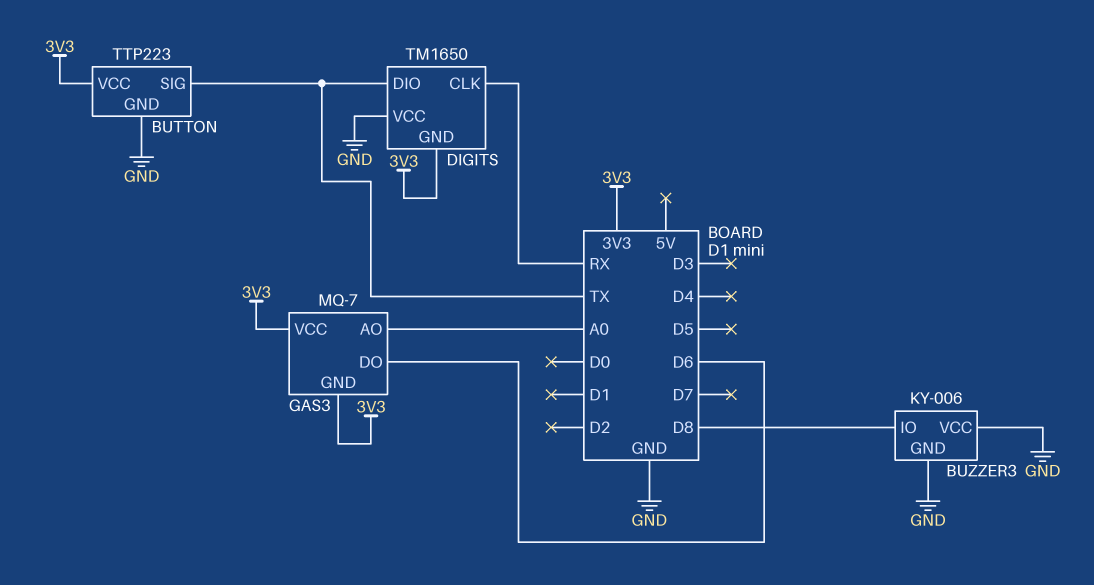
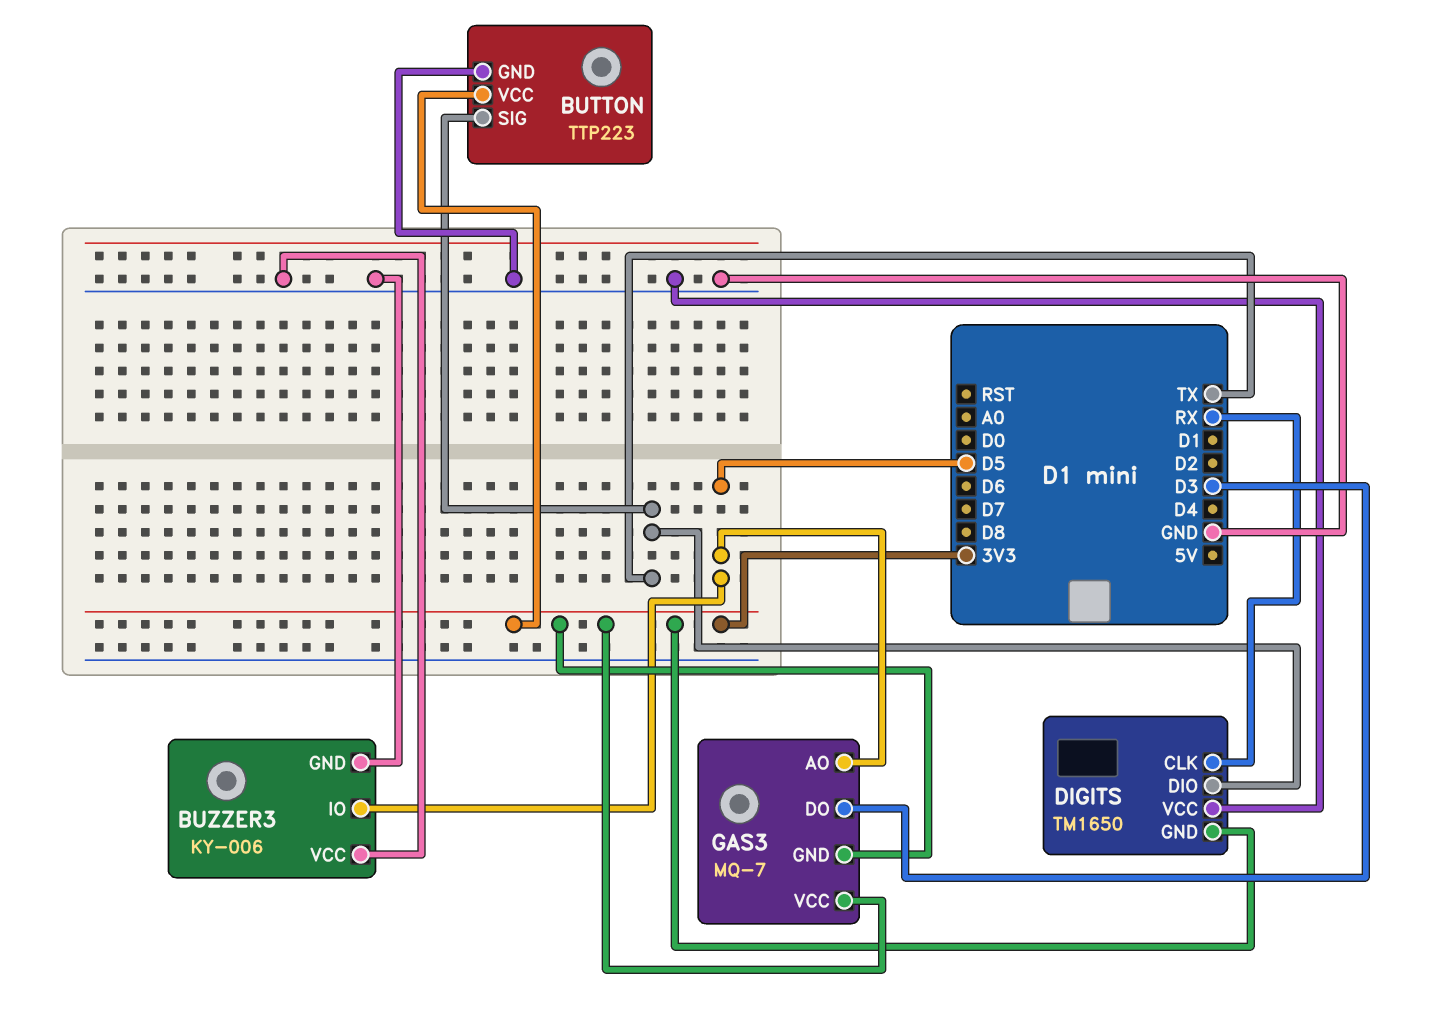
BUZZER3 pin IO: D8 -> D5
GAS3 pin AO: A0 -> D5
GAS3 pin DO: D6 -> D3

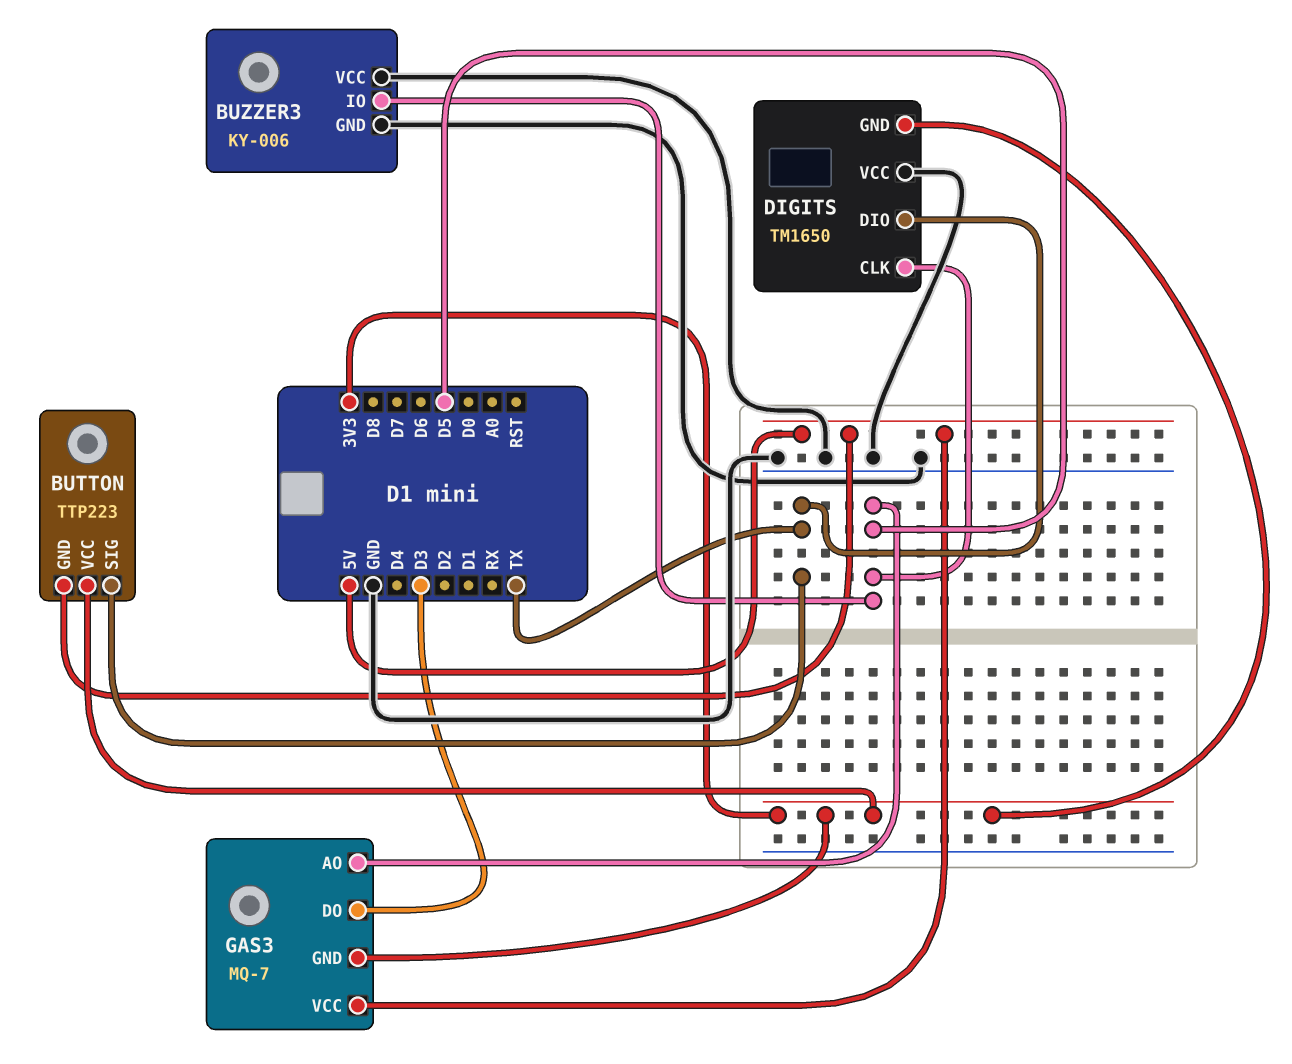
BUTTON pin GND: GND -> 5V
DIGITS pin CLK: RX -> D5
GAS3 pin VCC: 3V3 -> 5V

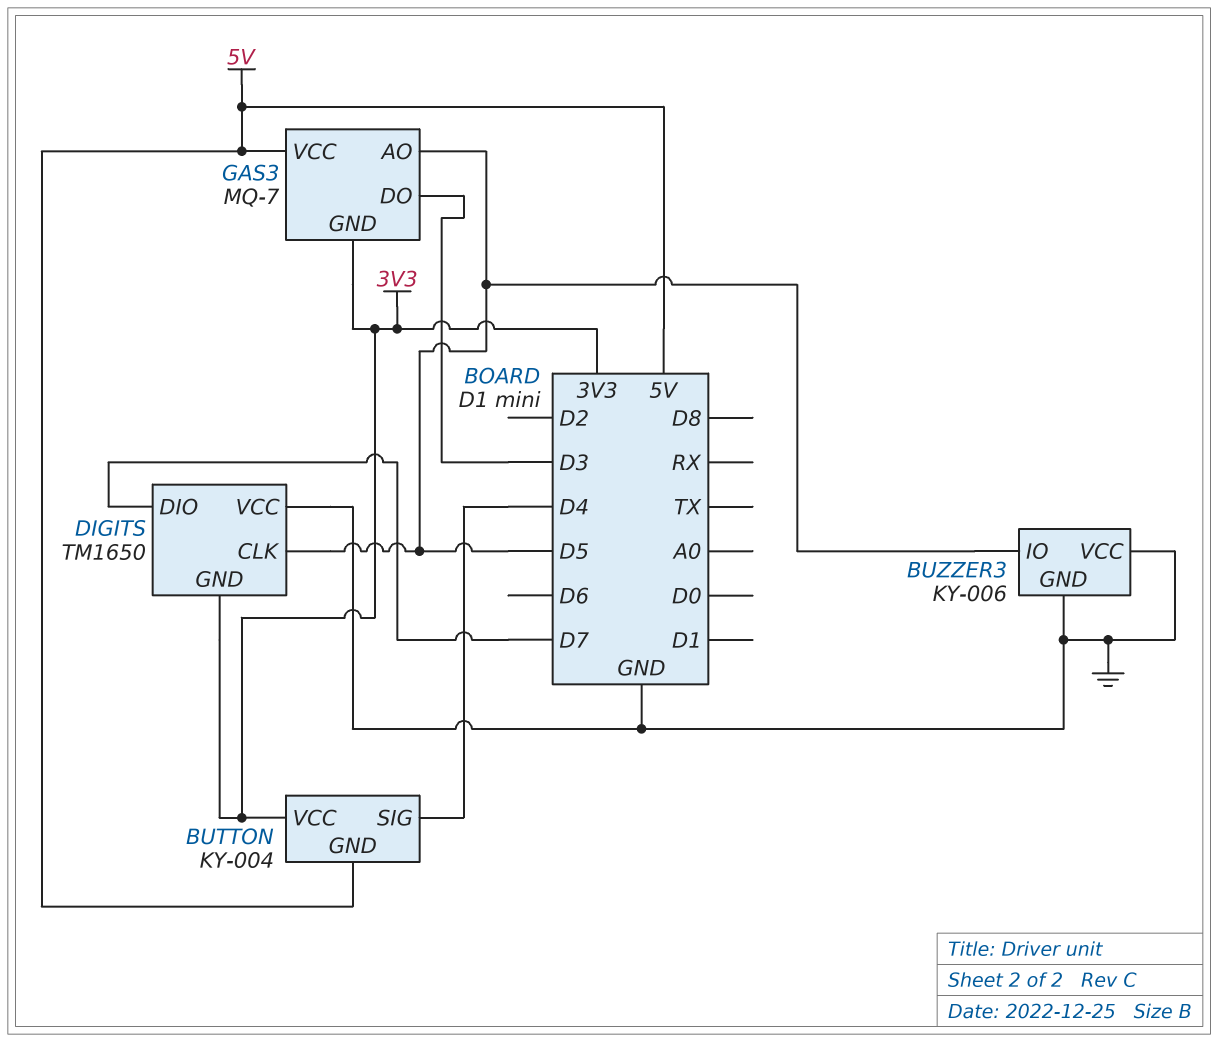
BUTTON: TTP223 -> KY-004
BUTTON pin SIG: TX -> D4
DIGITS pin DIO: TX -> D7

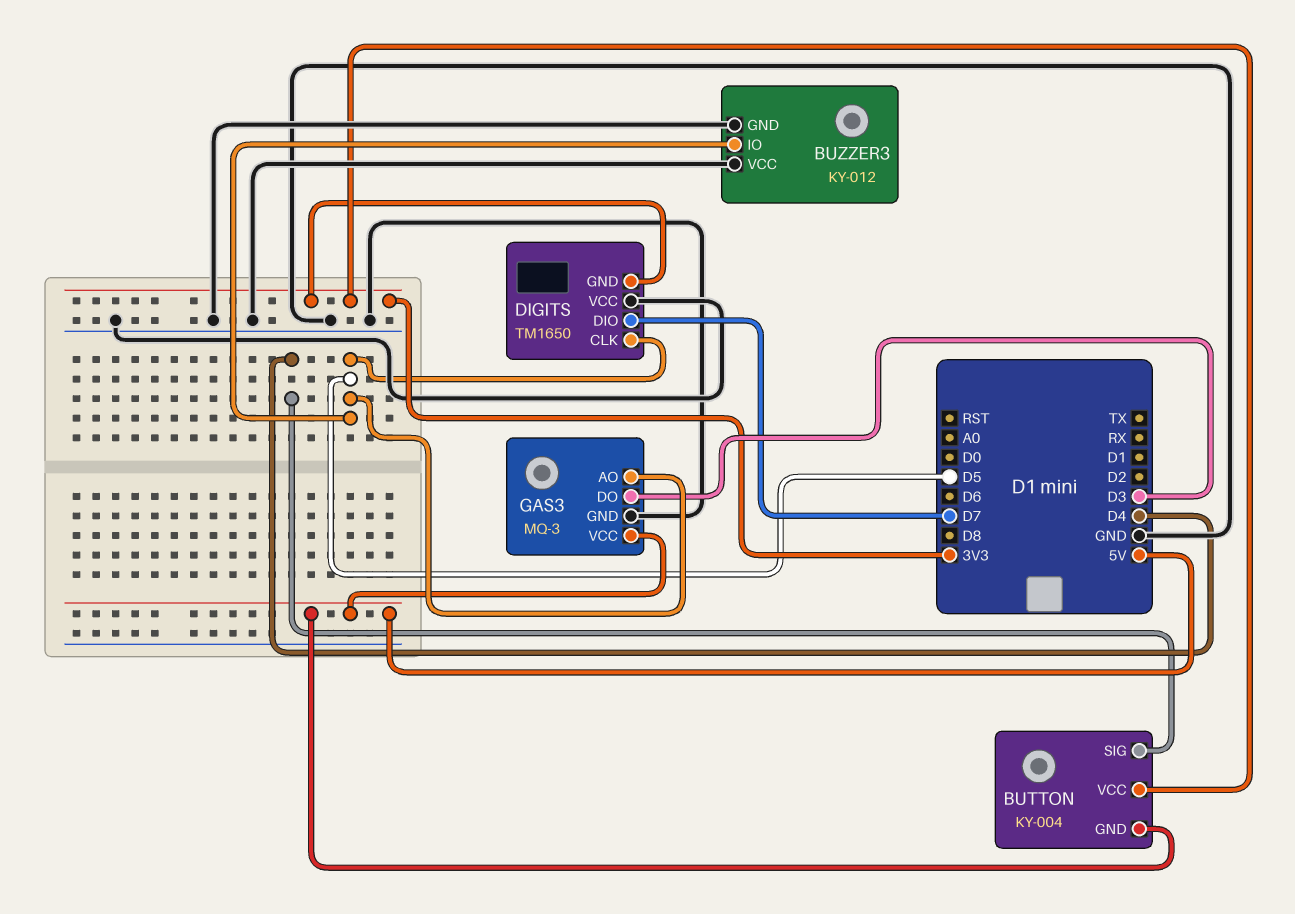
BUZZER3: KY-006 -> KY-012
GAS3: MQ-7 -> MQ-3
GAS3 pin GND: 3V3 -> GND

